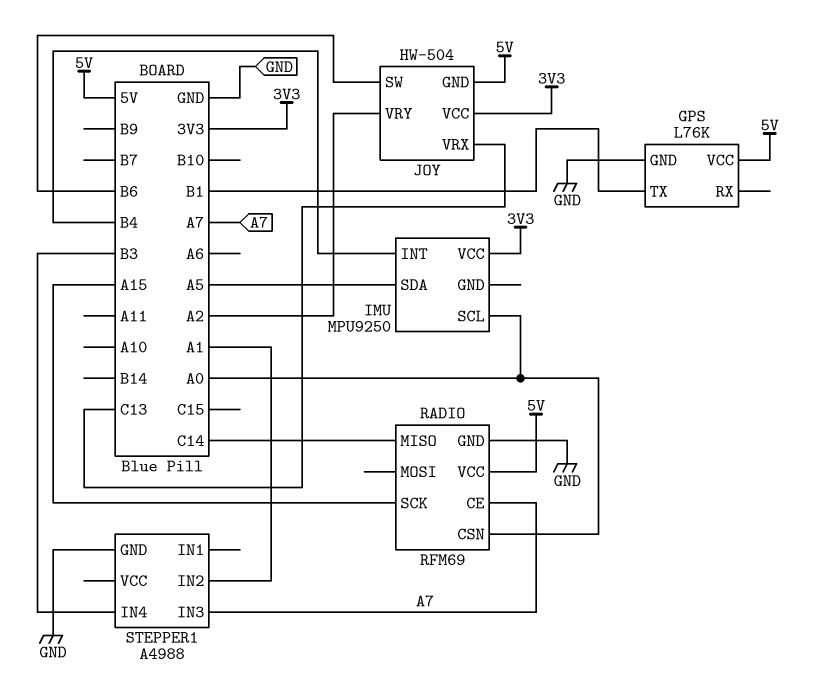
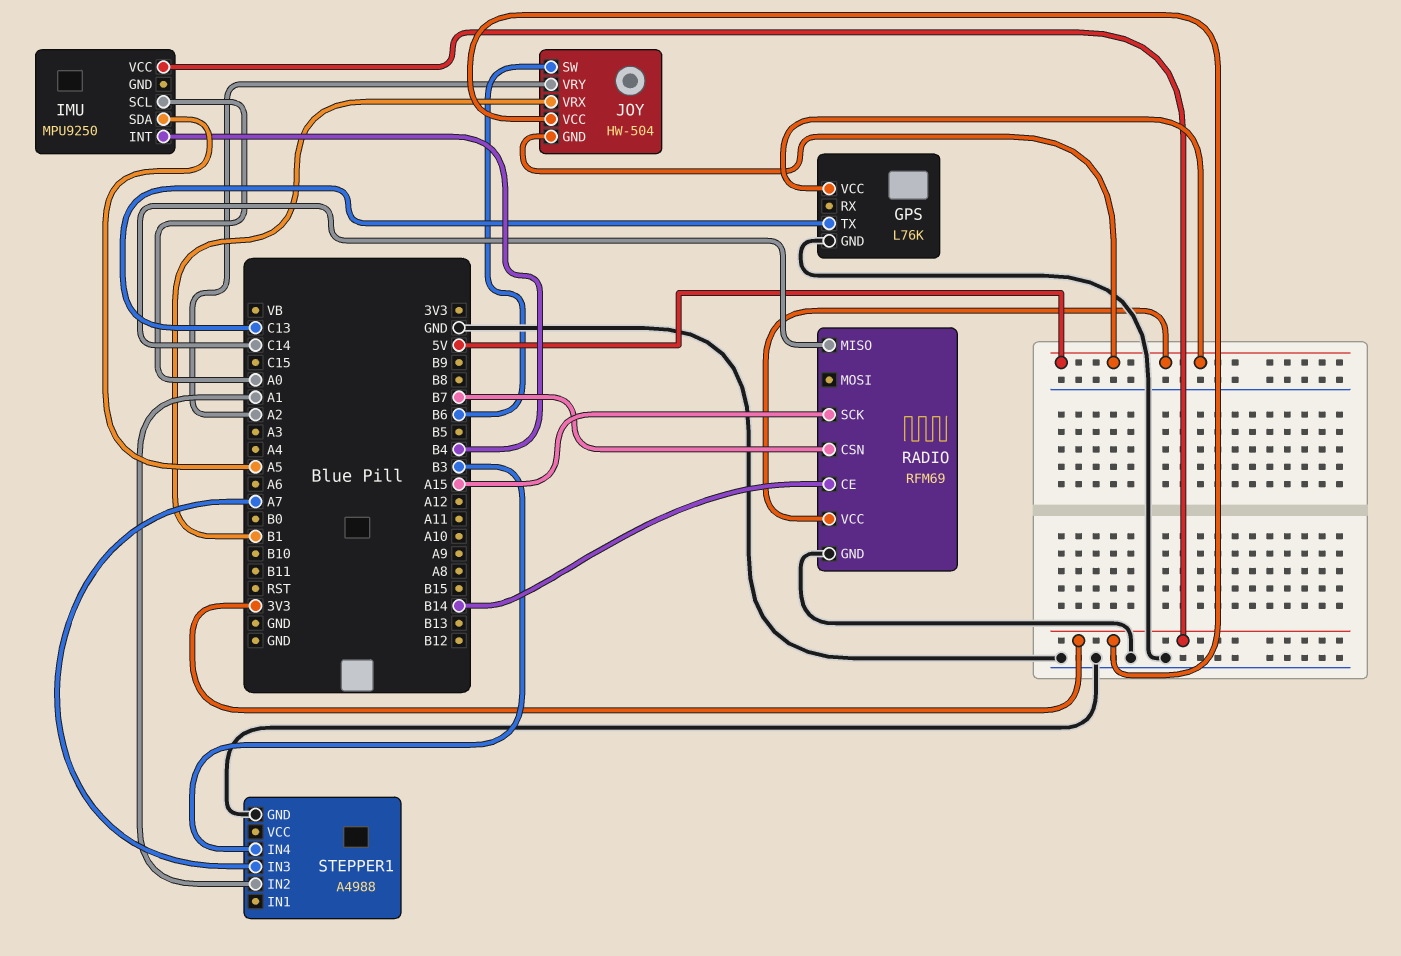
GPS pin TX: B1 -> C13
JOY pin VRX: C13 -> B1
RADIO pin CE: A7 -> B14
RADIO pin CSN: A0 -> B7

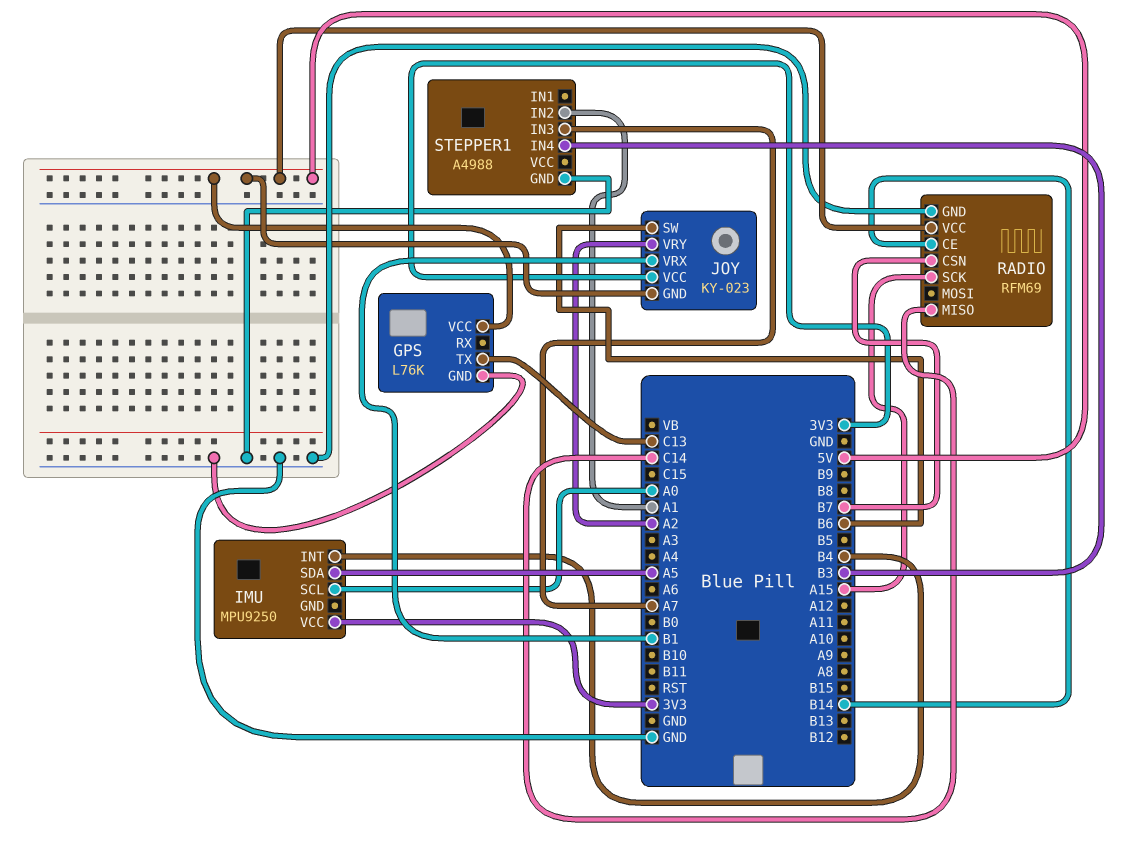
JOY: HW-504 -> KY-023

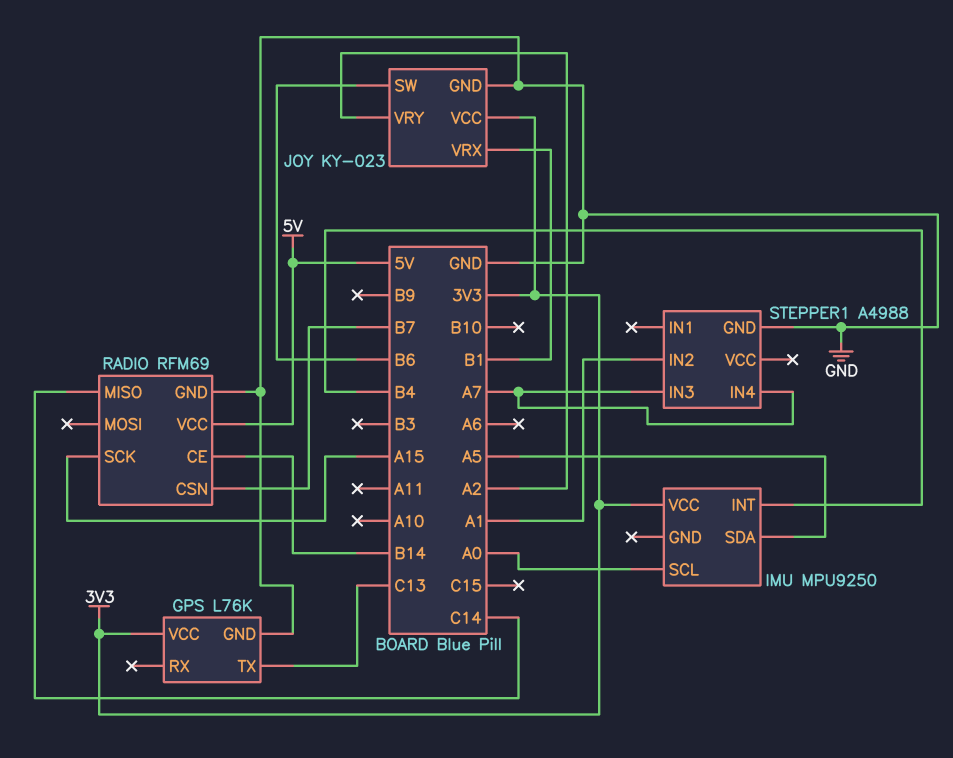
GPS pin VCC: 5V -> 3V3
JOY pin GND: 5V -> GND
STEPPER1 pin IN4: B3 -> A7

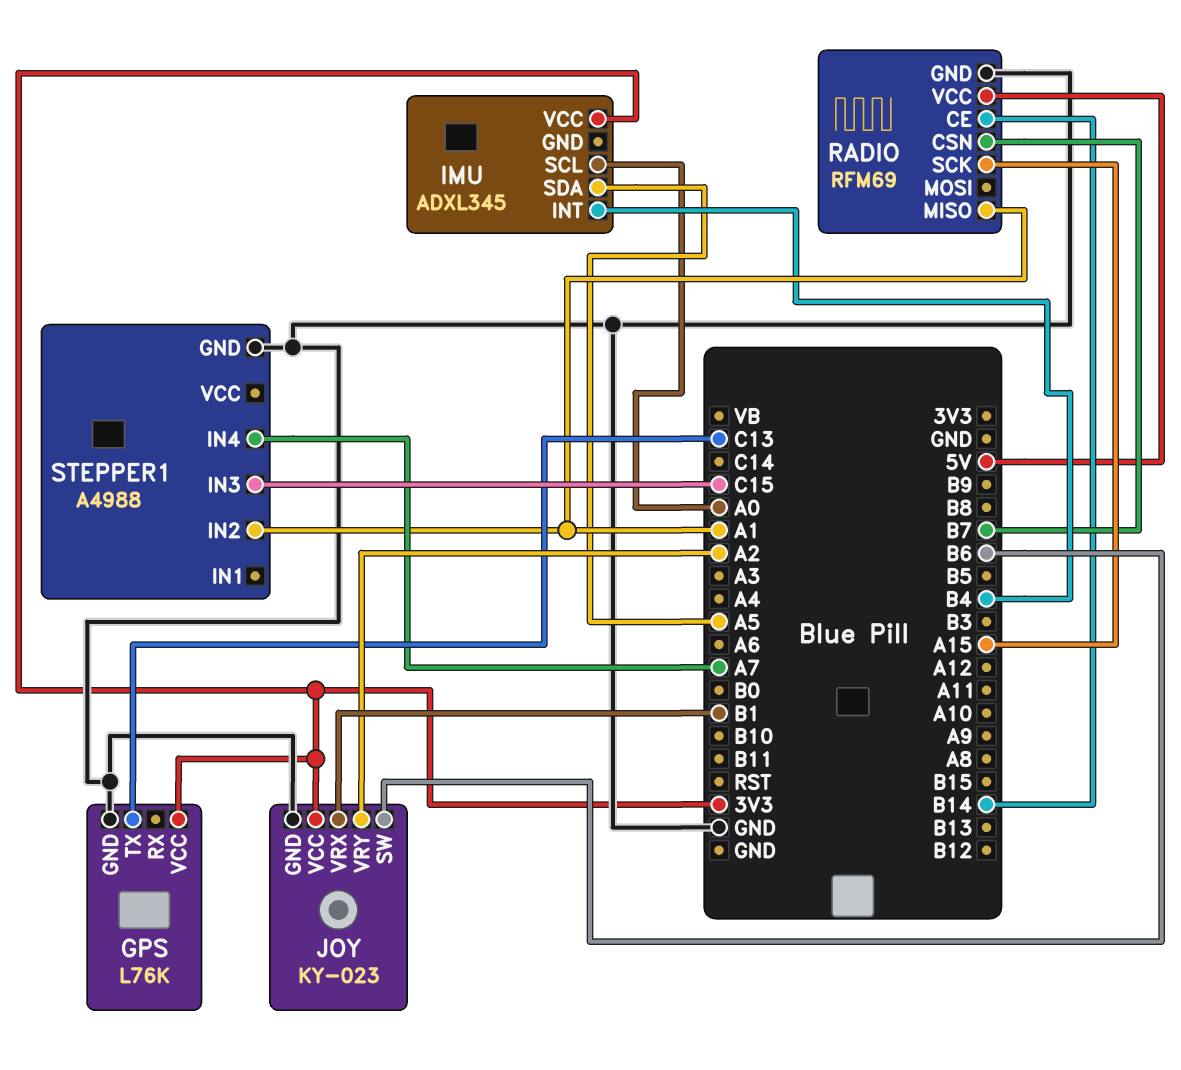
IMU: MPU9250 -> ADXL345
RADIO pin MISO: C14 -> A1
STEPPER1 pin IN3: A7 -> C15

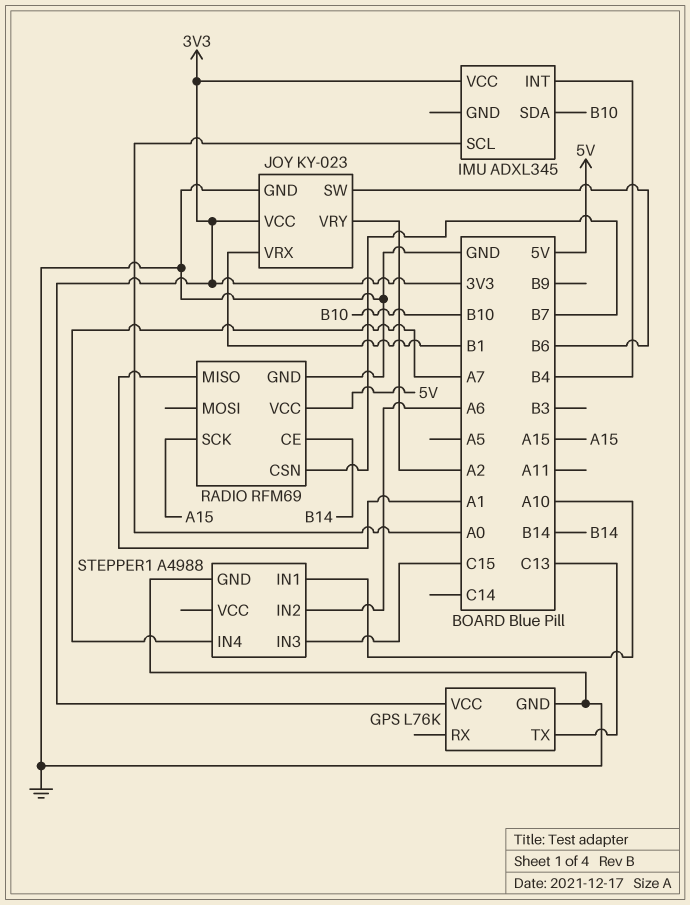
IMU pin SDA: A5 -> B10
STEPPER1 pin IN1: none -> A10
STEPPER1 pin IN2: A1 -> A6

